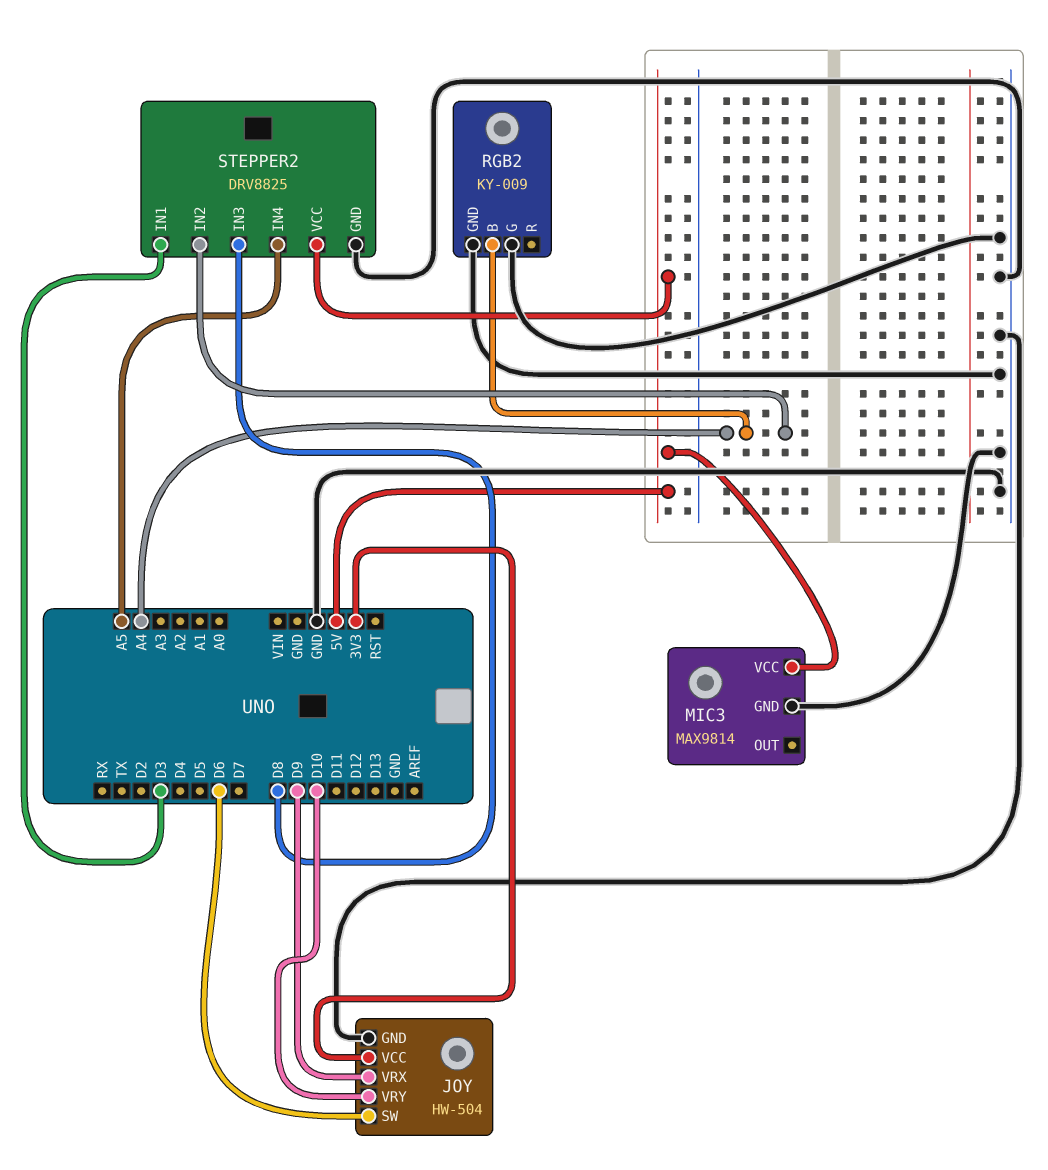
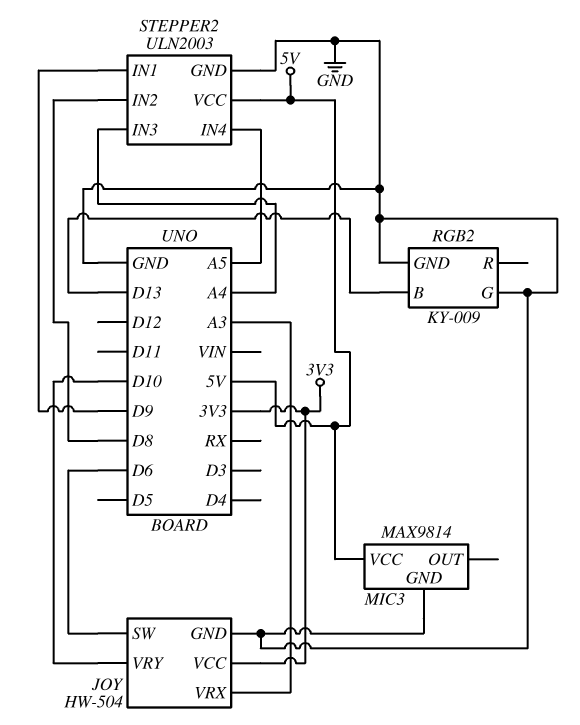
JOY pin VRX: D9 -> A3
RGB2 pin B: A4 -> D13
STEPPER2: DRV8825 -> ULN2003
STEPPER2 pin IN1: D3 -> D9
STEPPER2 pin IN2: A4 -> D8
STEPPER2 pin IN3: D8 -> A4

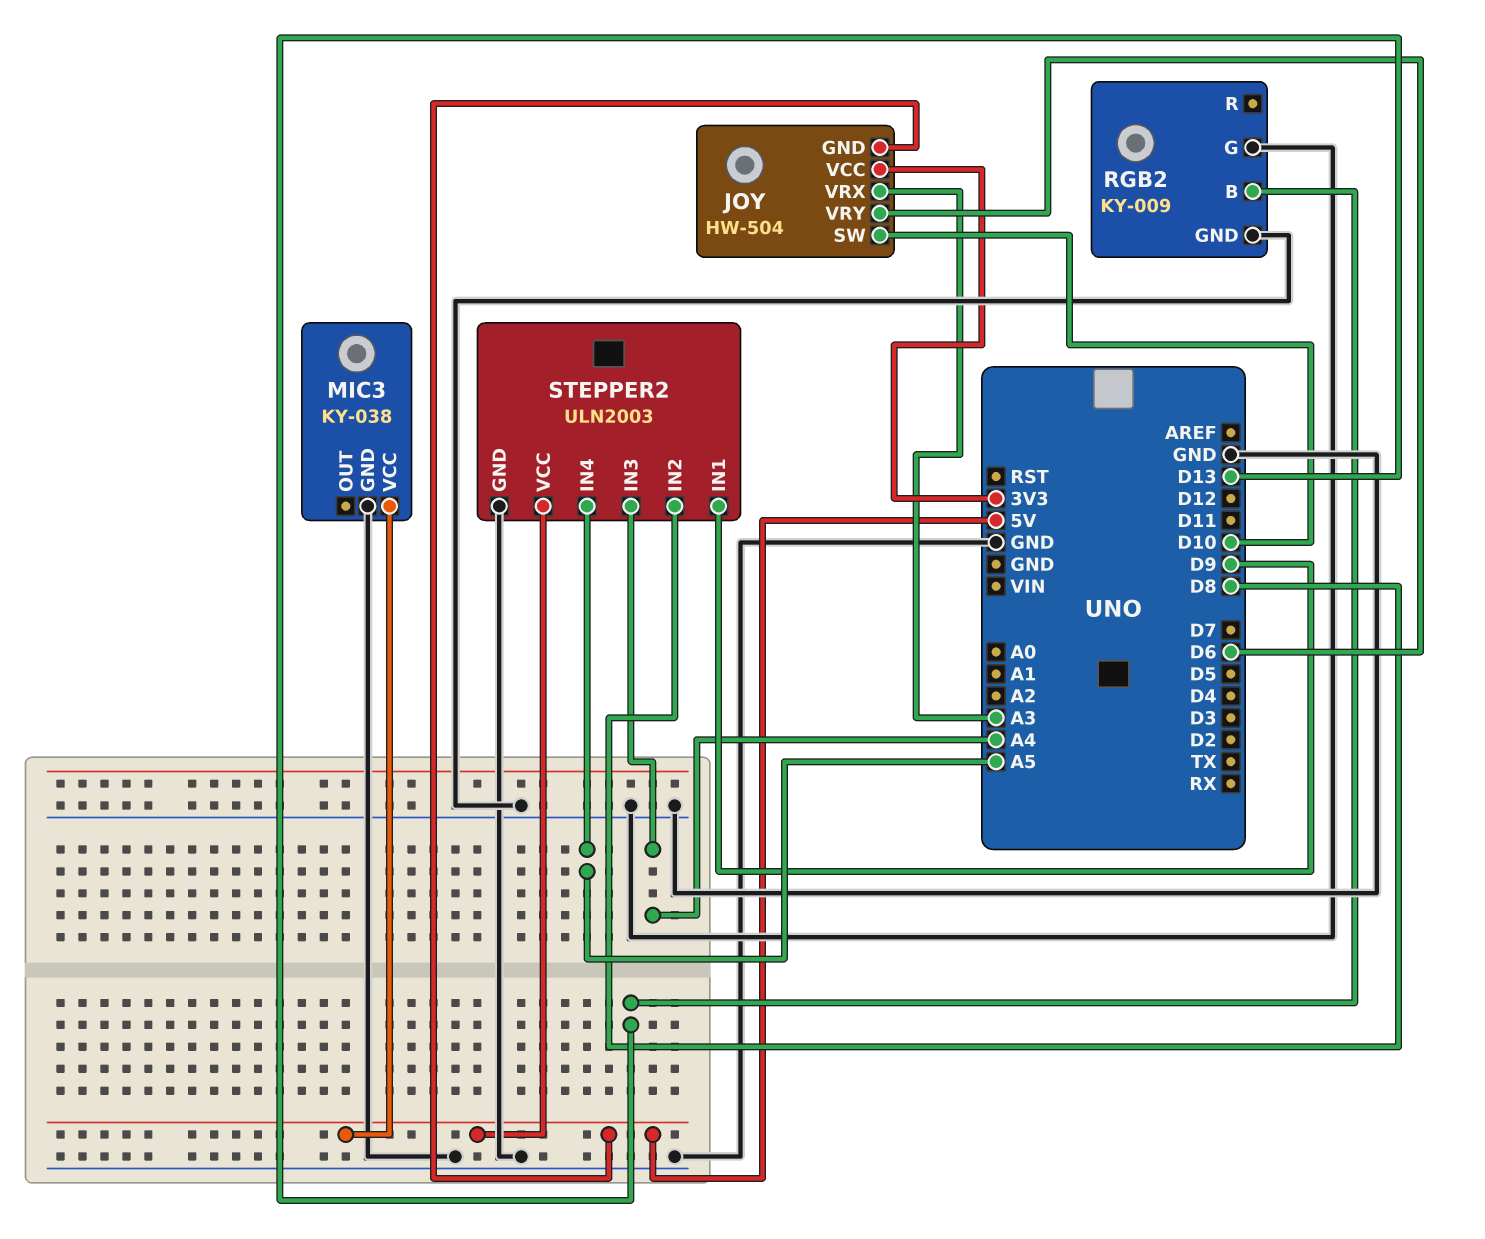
JOY pin GND: GND -> 5V
JOY pin SW: D6 -> D10
JOY pin VRY: D10 -> D6
MIC3: MAX9814 -> KY-038

